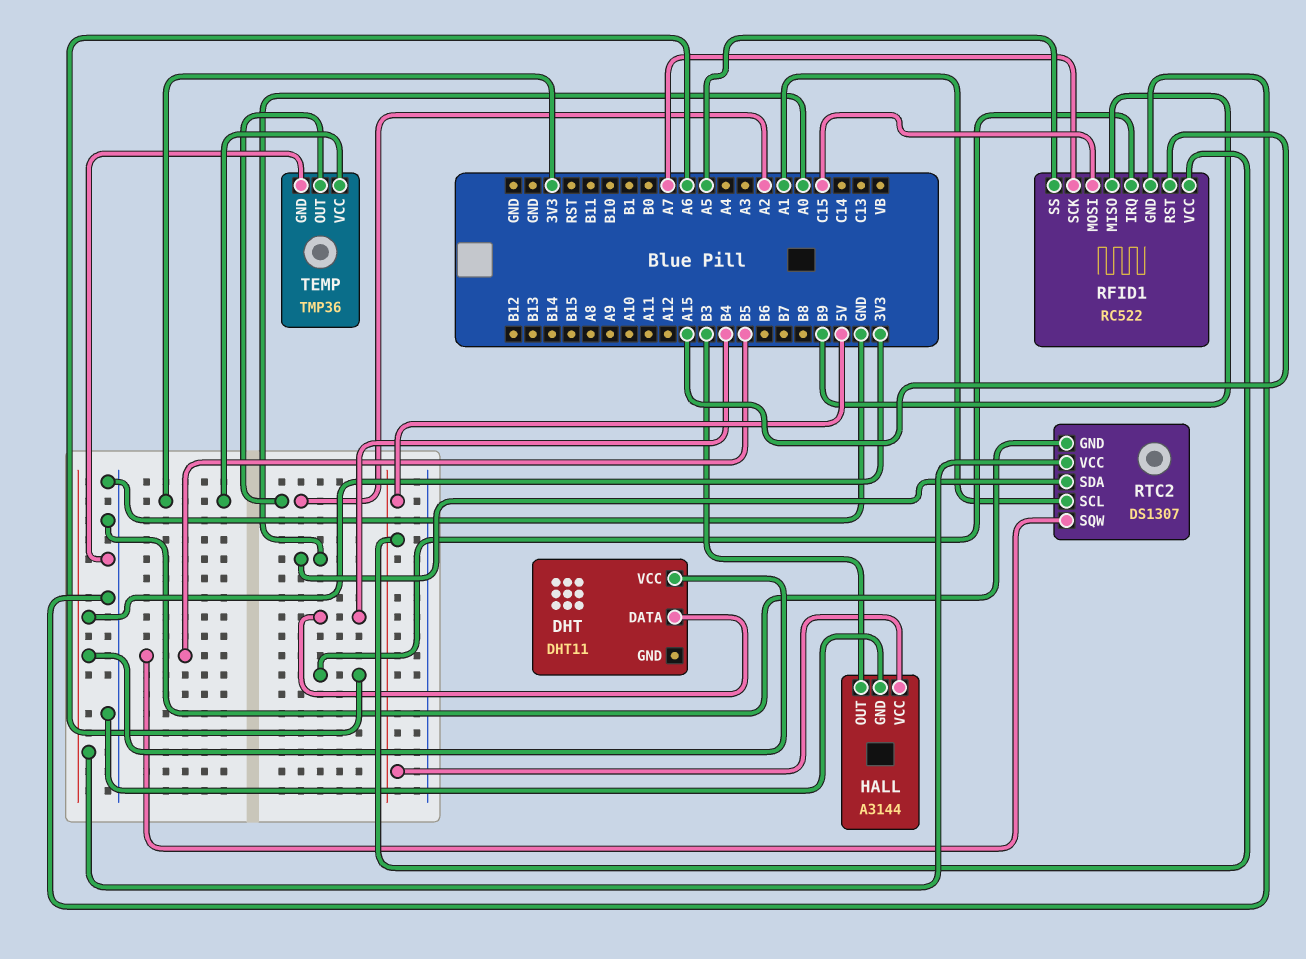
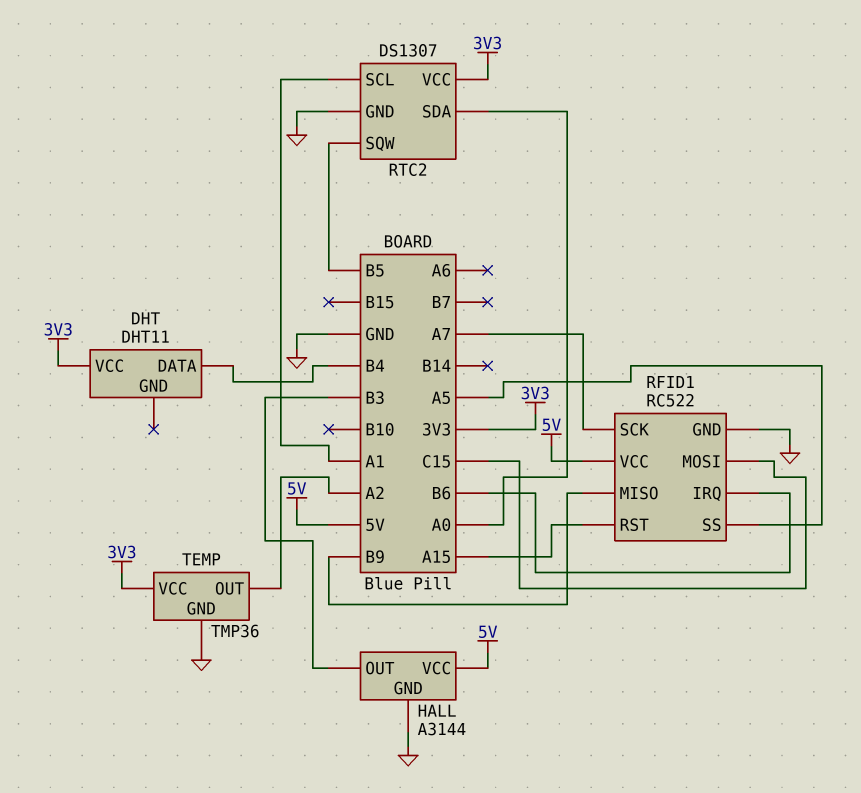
RFID1 pin IRQ: A6 -> B6

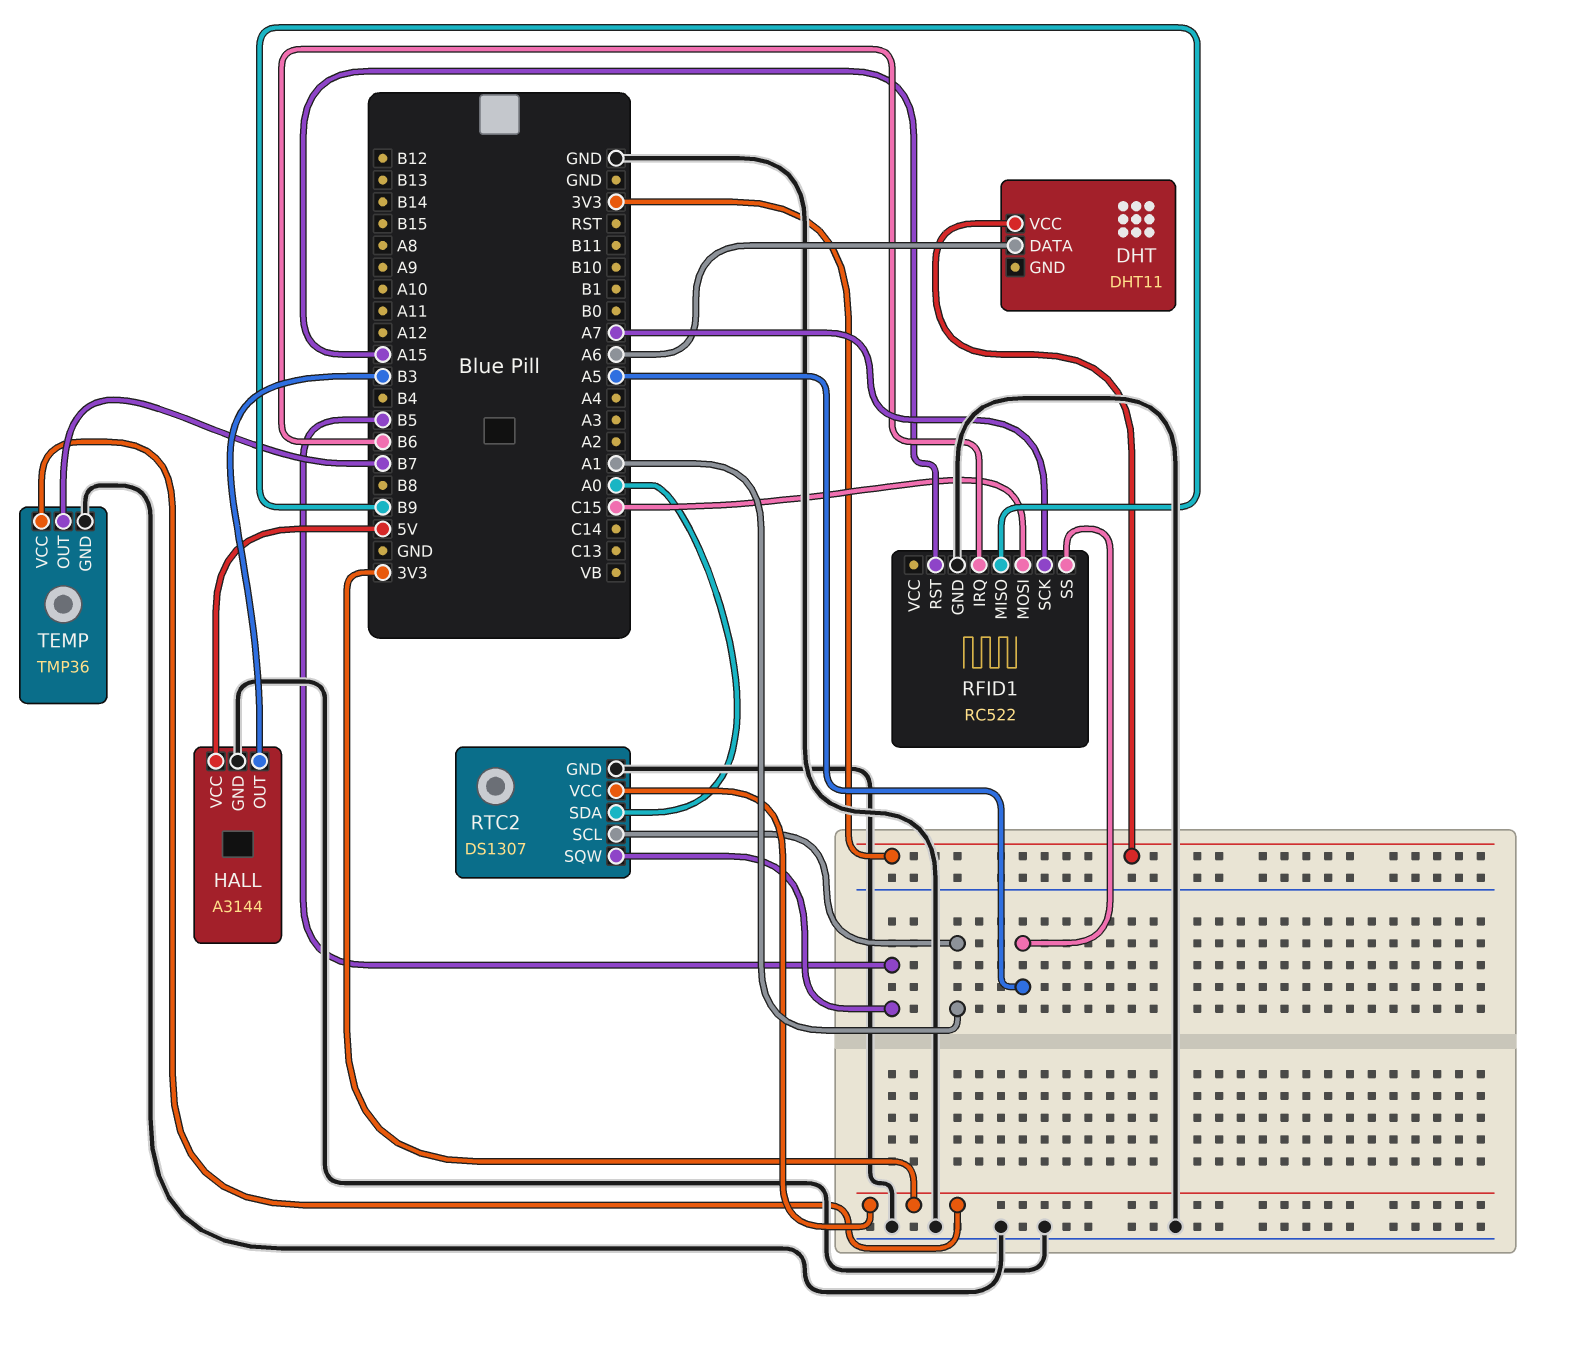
DHT pin DATA: B4 -> A6
RFID1 pin VCC: 5V -> none
TEMP pin OUT: A2 -> B7

